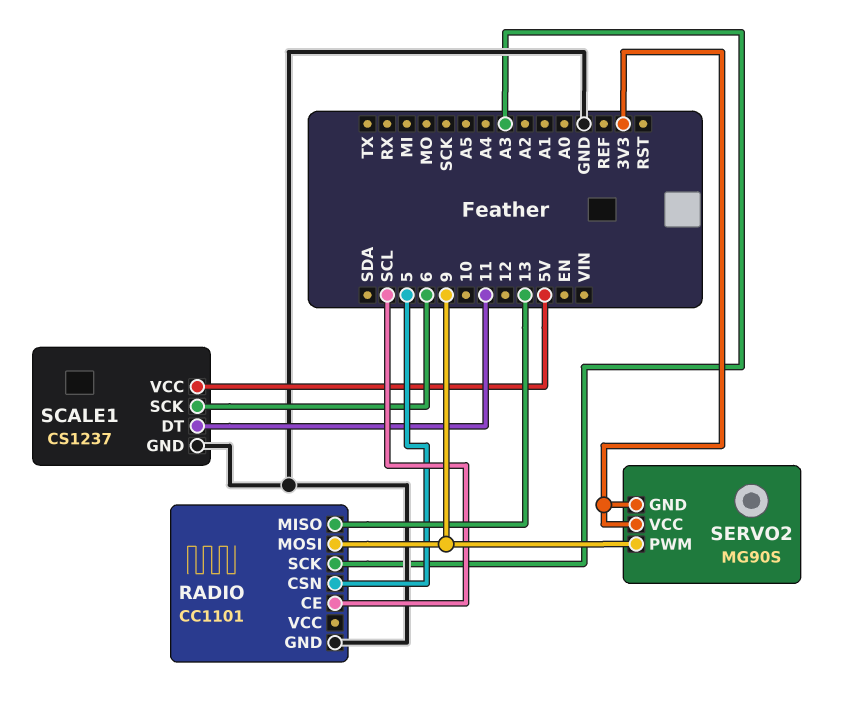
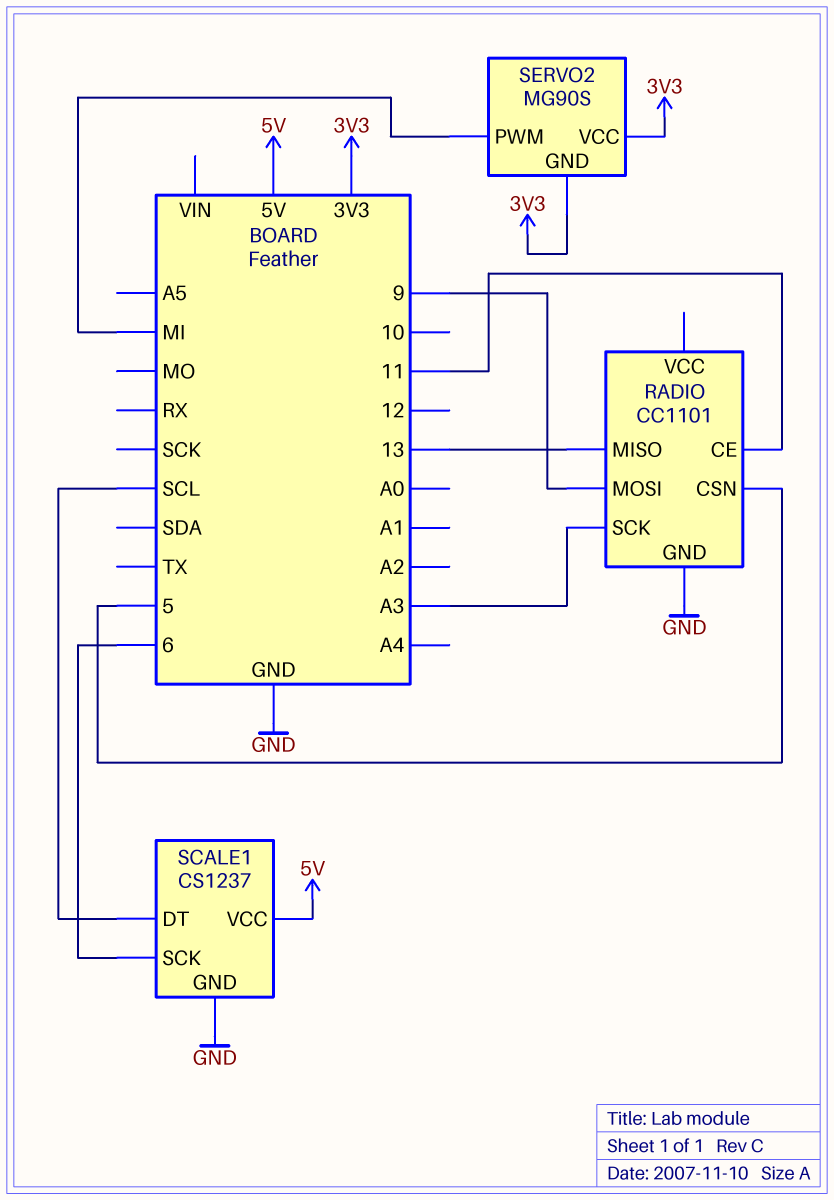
RADIO pin CE: SCL -> 11
SCALE1 pin DT: 11 -> SCL
SERVO2 pin PWM: 9 -> MI

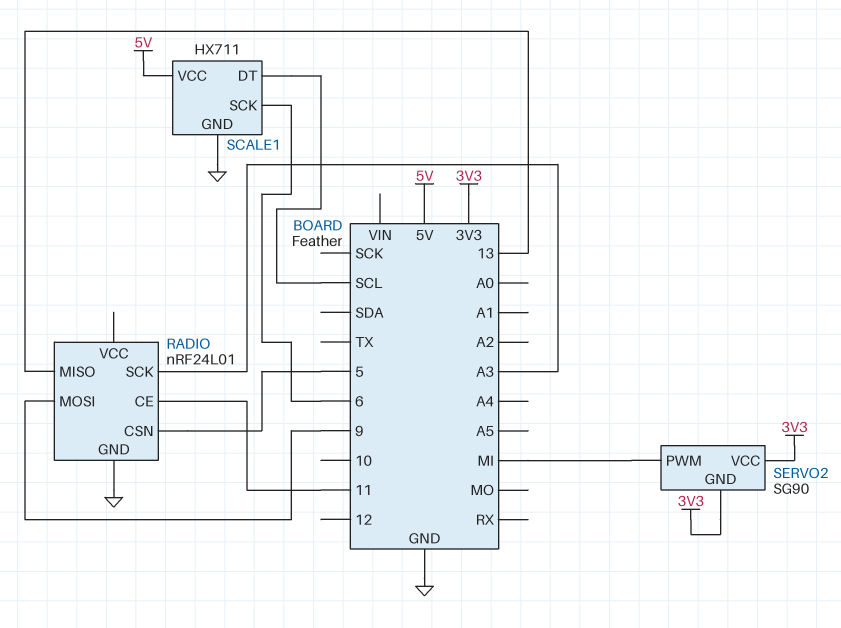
RADIO: CC1101 -> nRF24L01
SCALE1: CS1237 -> HX711
SERVO2: MG90S -> SG90

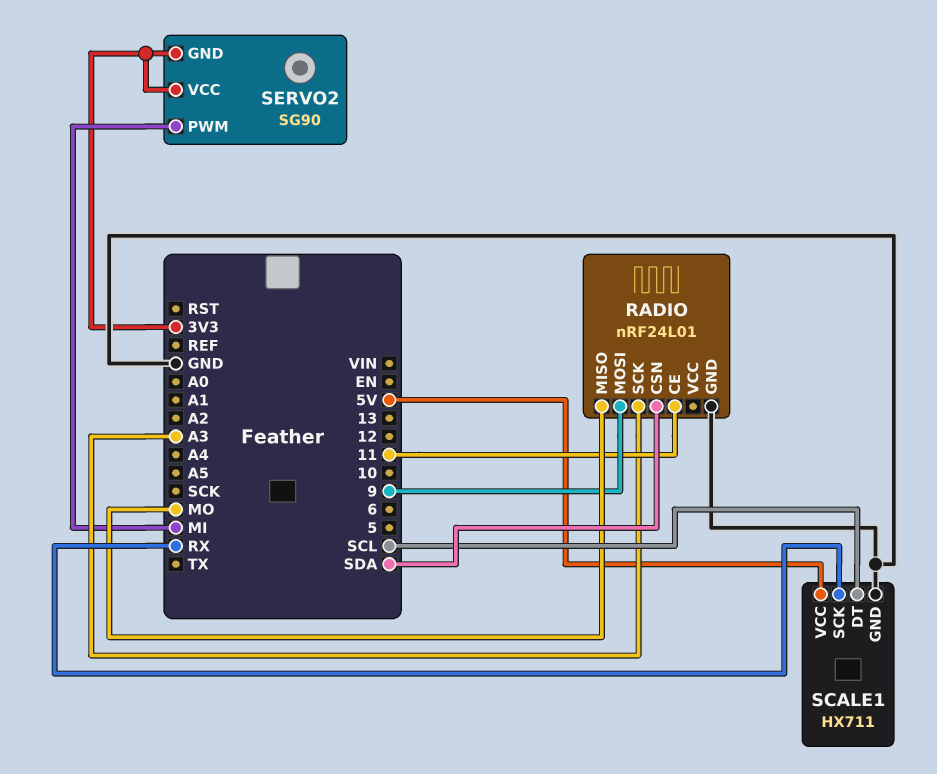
RADIO pin CSN: 5 -> SDA
RADIO pin MISO: 13 -> MO
SCALE1 pin SCK: 6 -> RX

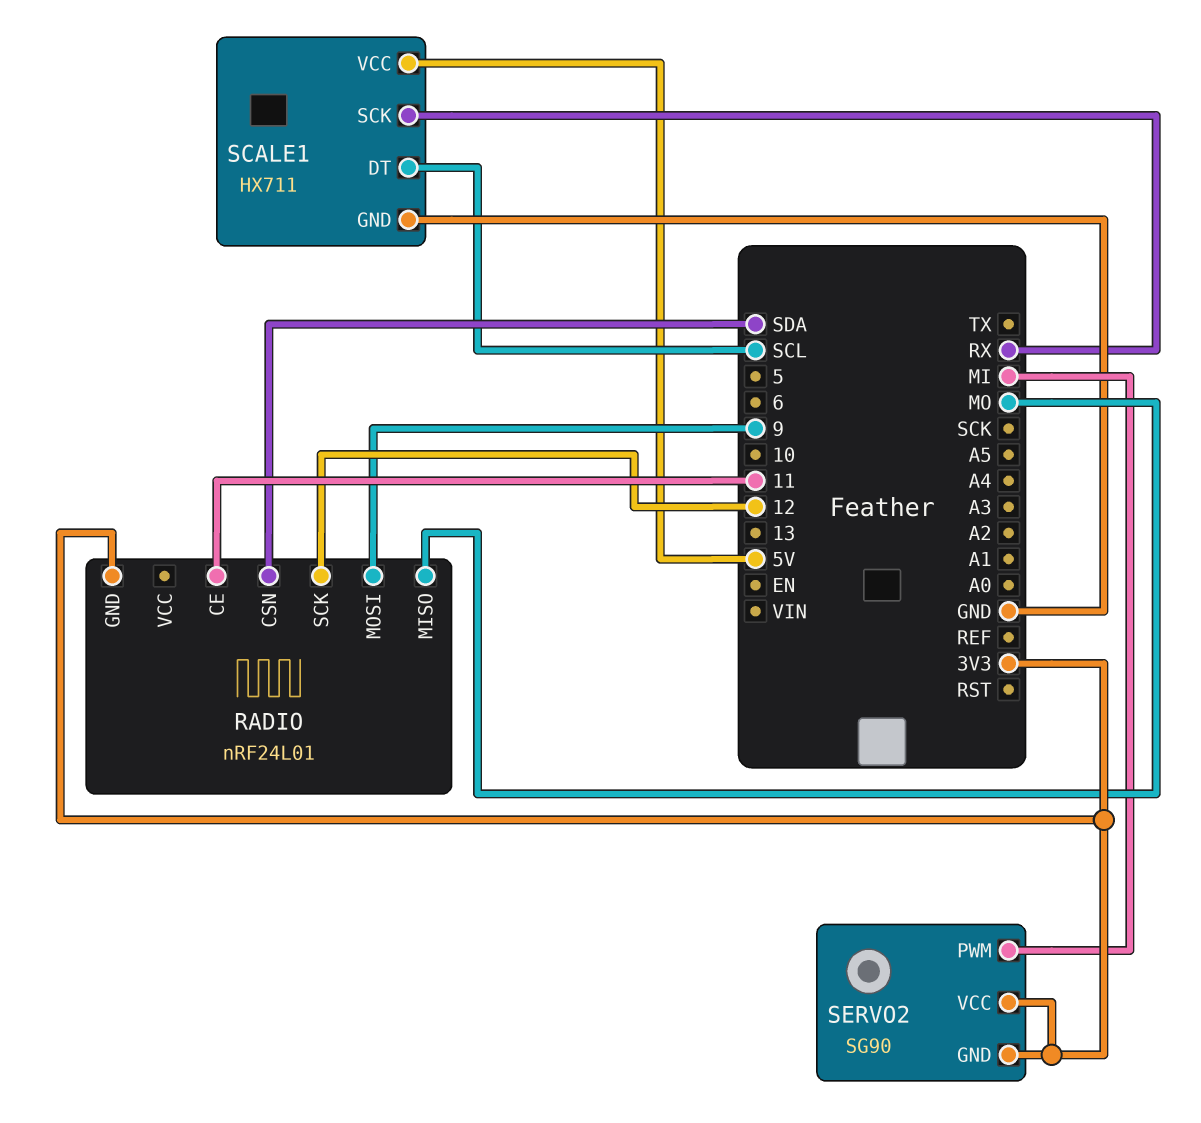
RADIO pin GND: GND -> 3V3
RADIO pin SCK: A3 -> 12

